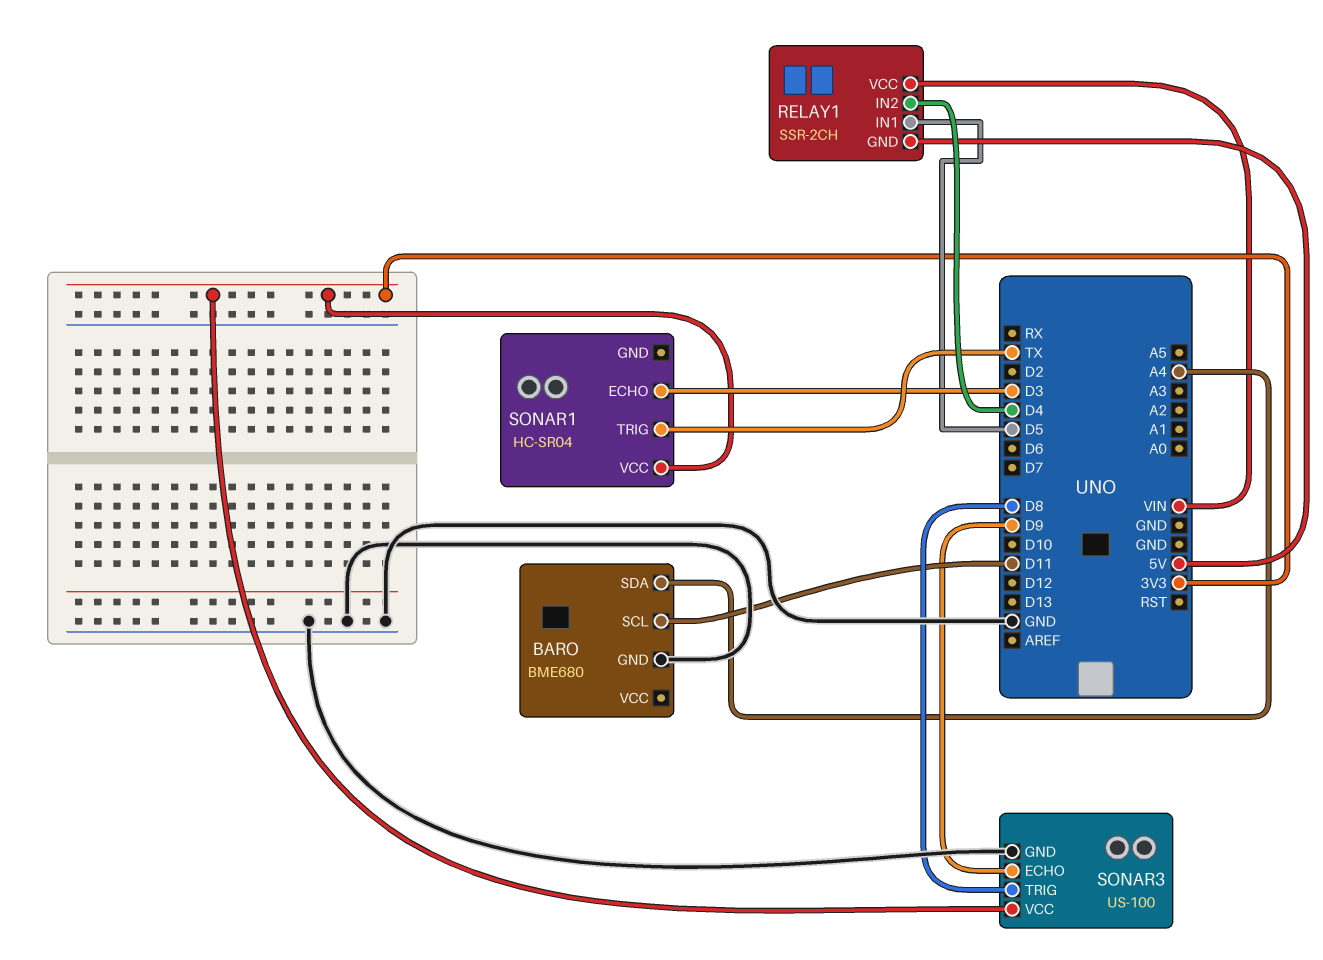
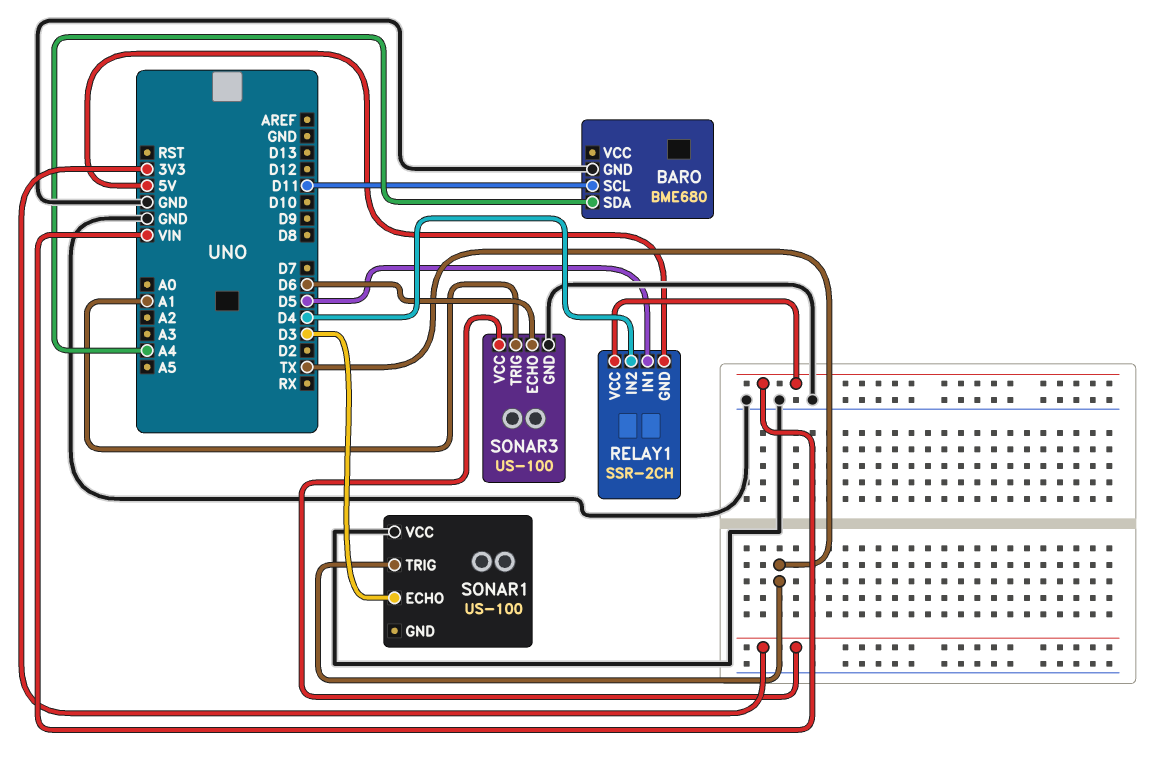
SONAR1: HC-SR04 -> US-100
SONAR1 pin VCC: 3V3 -> GND
SONAR3 pin ECHO: D9 -> D6
SONAR3 pin TRIG: D8 -> A1

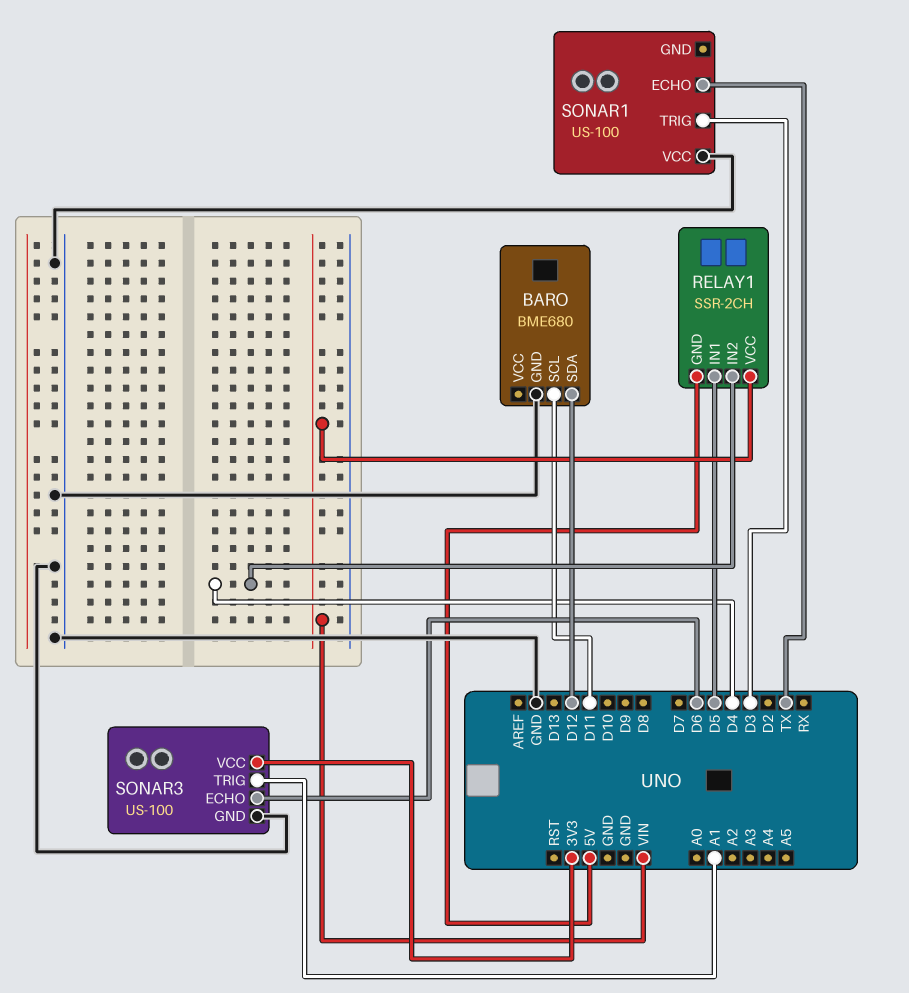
BARO pin SDA: A4 -> D12
SONAR1 pin ECHO: D3 -> TX
SONAR1 pin TRIG: TX -> D3

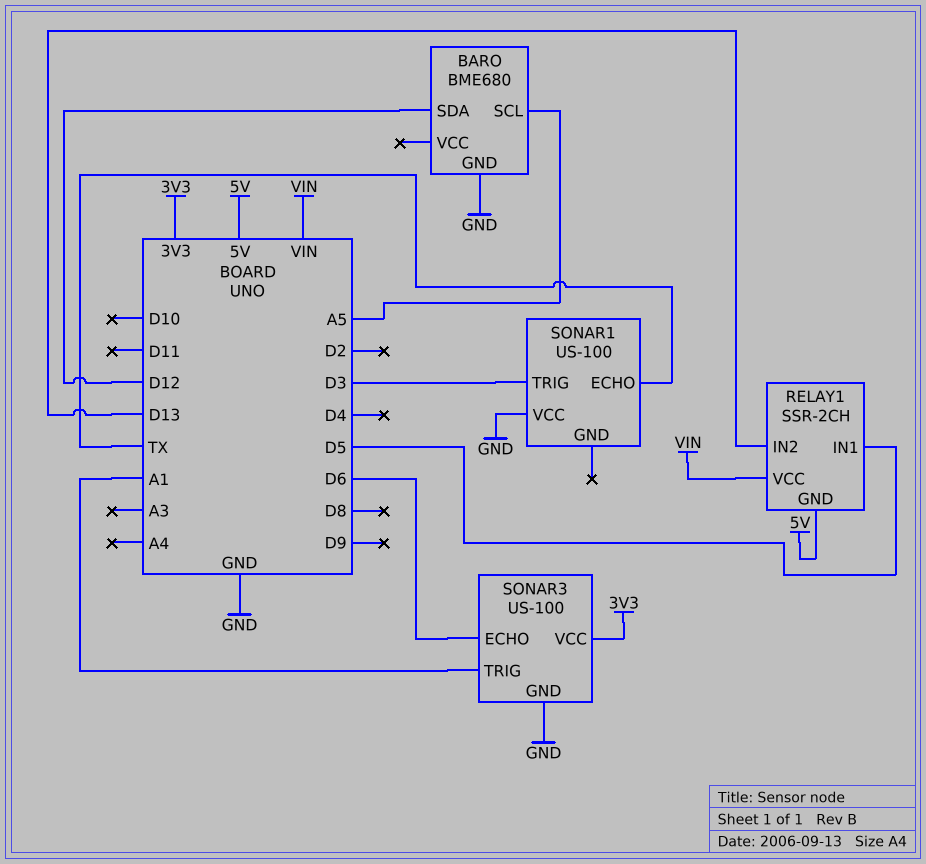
BARO pin SCL: D11 -> A5
RELAY1 pin IN2: D4 -> D13

